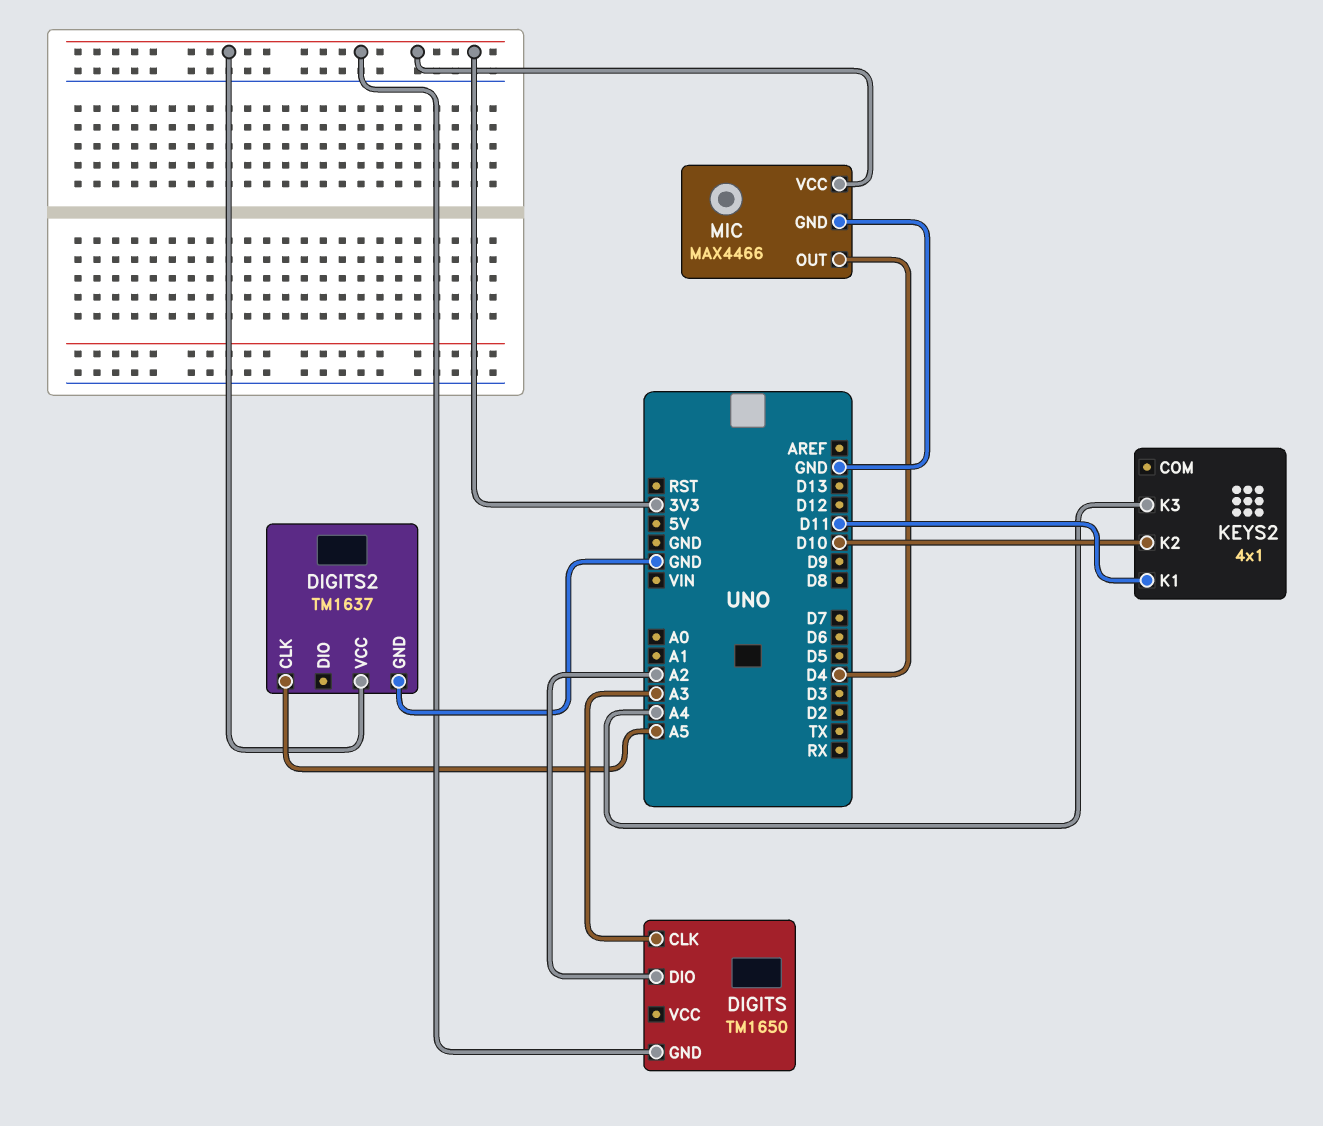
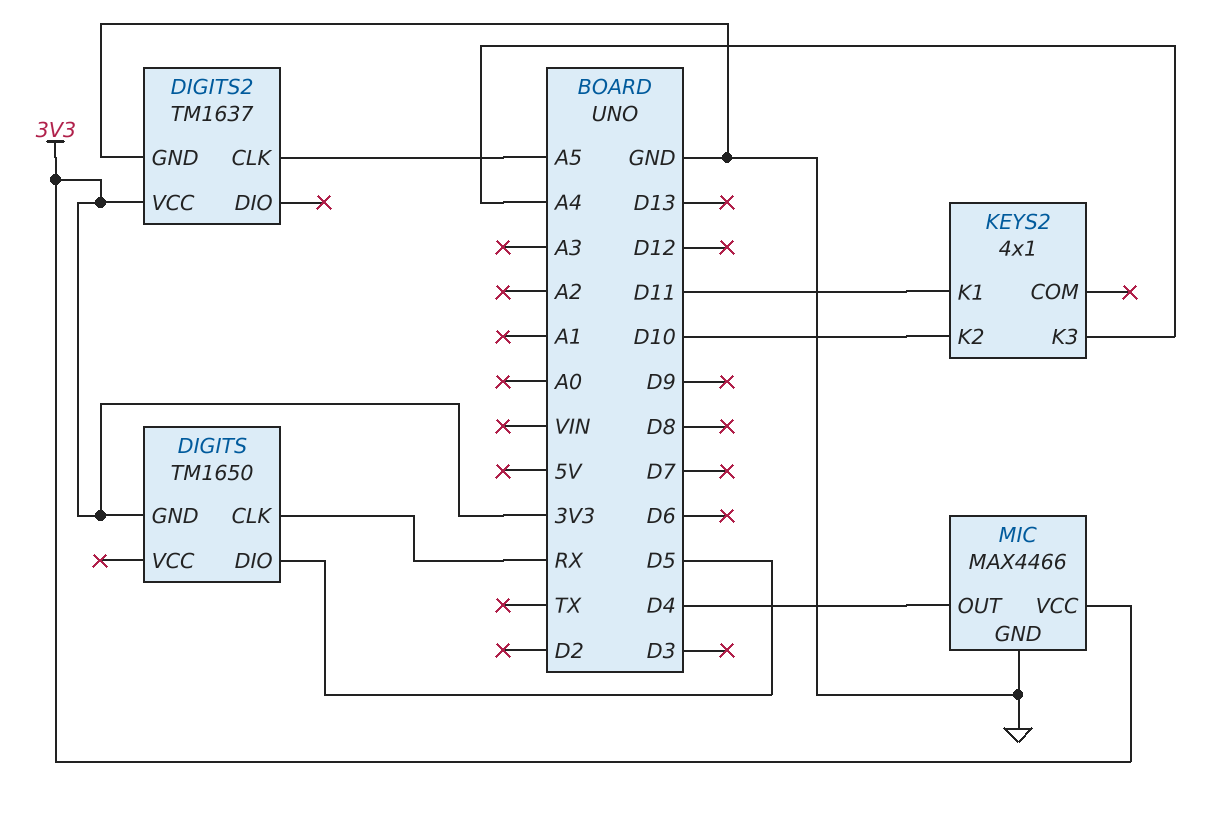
DIGITS pin CLK: A3 -> RX
DIGITS pin DIO: A2 -> D5

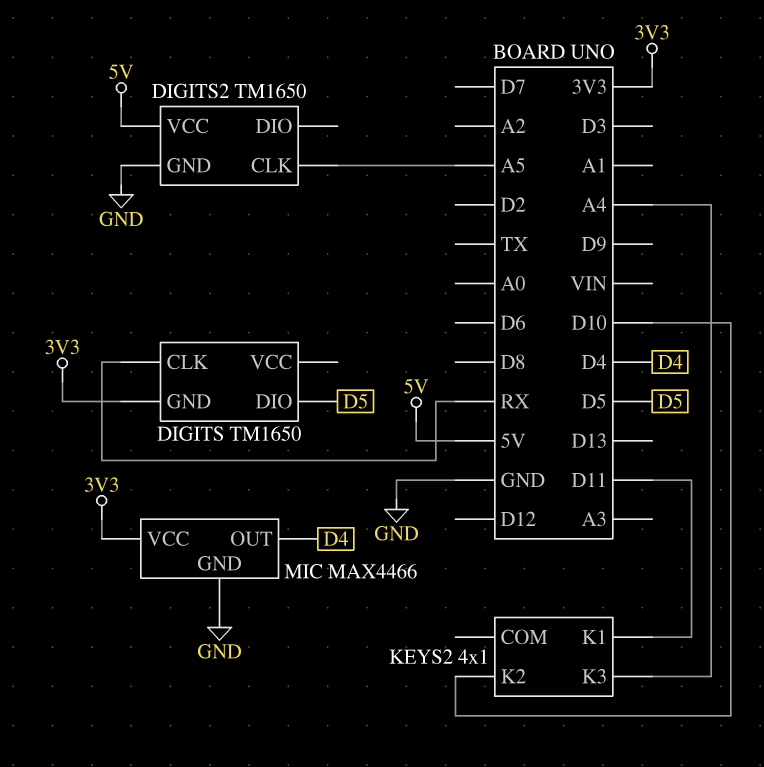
DIGITS2: TM1637 -> TM1650
DIGITS2 pin VCC: 3V3 -> 5V

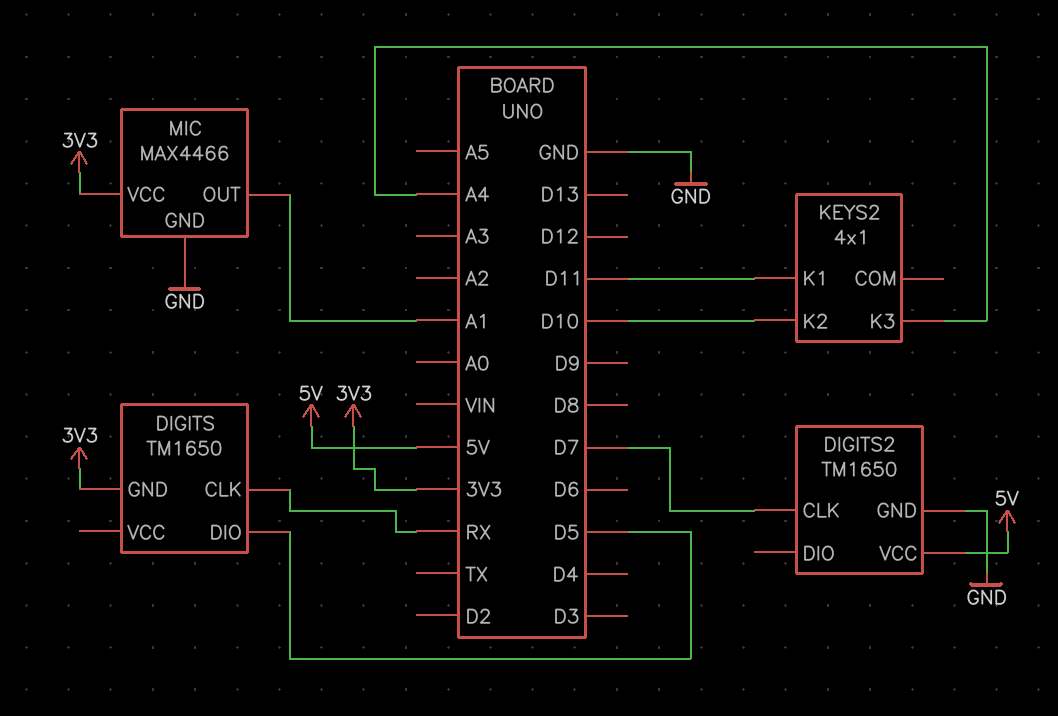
DIGITS2 pin CLK: A5 -> D7
MIC pin OUT: D4 -> A1

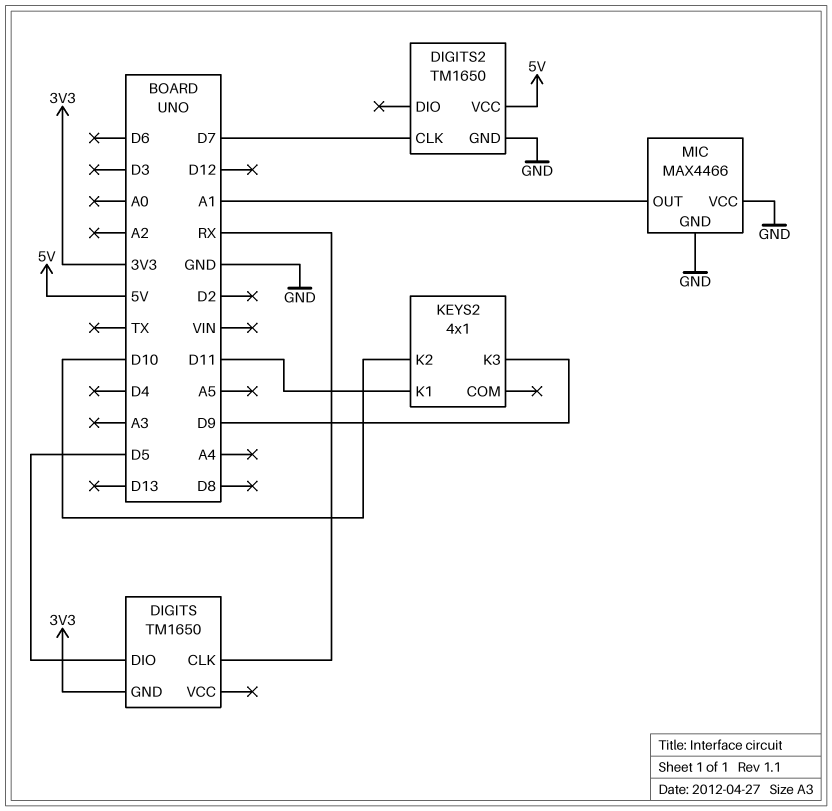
KEYS2 pin K3: A4 -> D9
MIC pin VCC: 3V3 -> GND

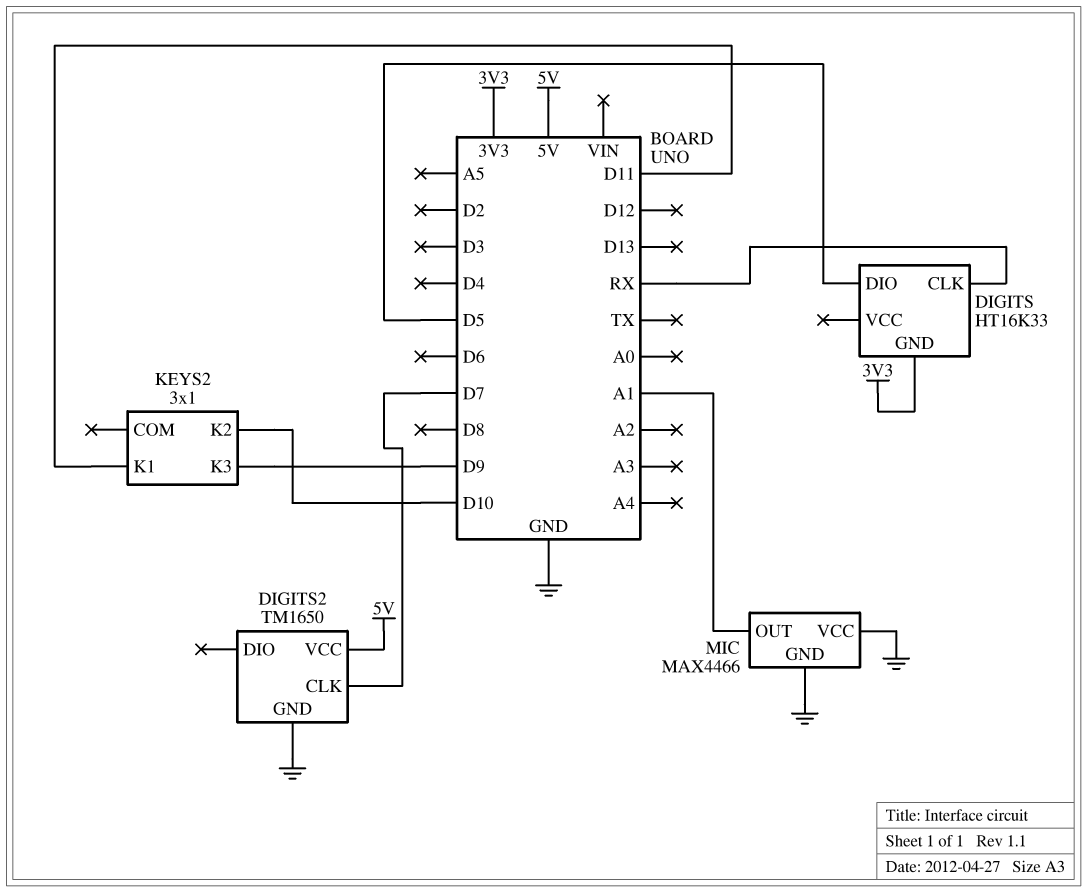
DIGITS: TM1650 -> HT16K33
KEYS2: 4x1 -> 3x1

